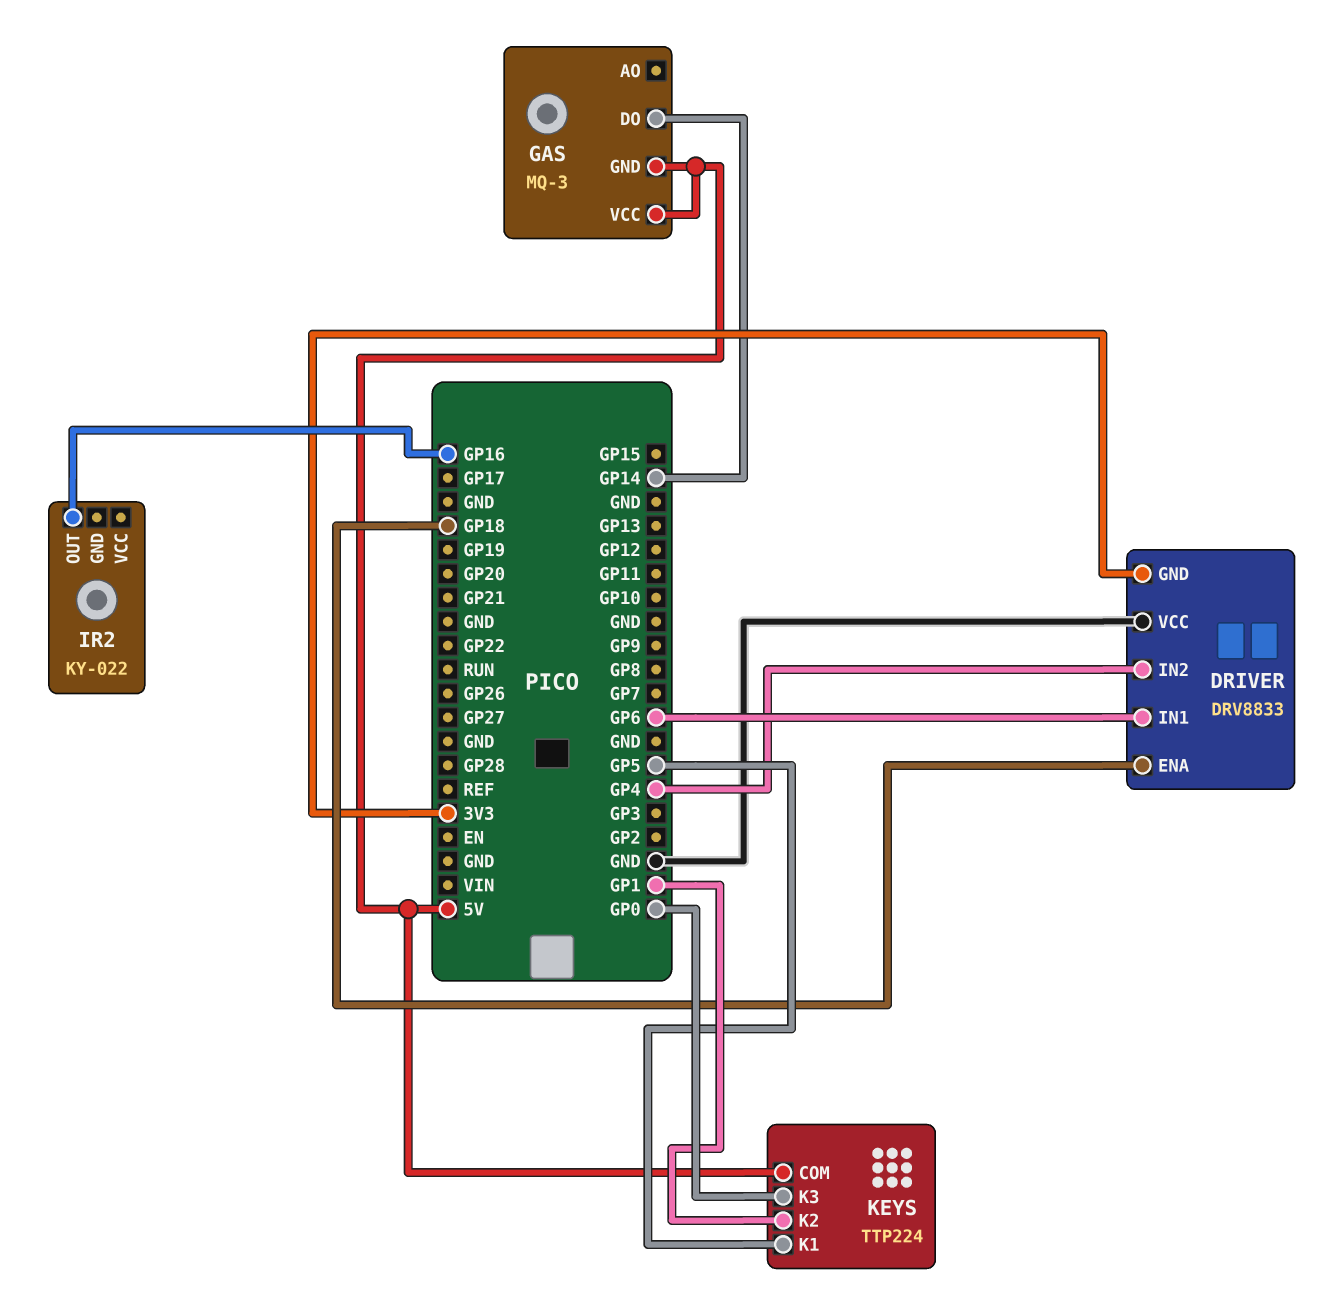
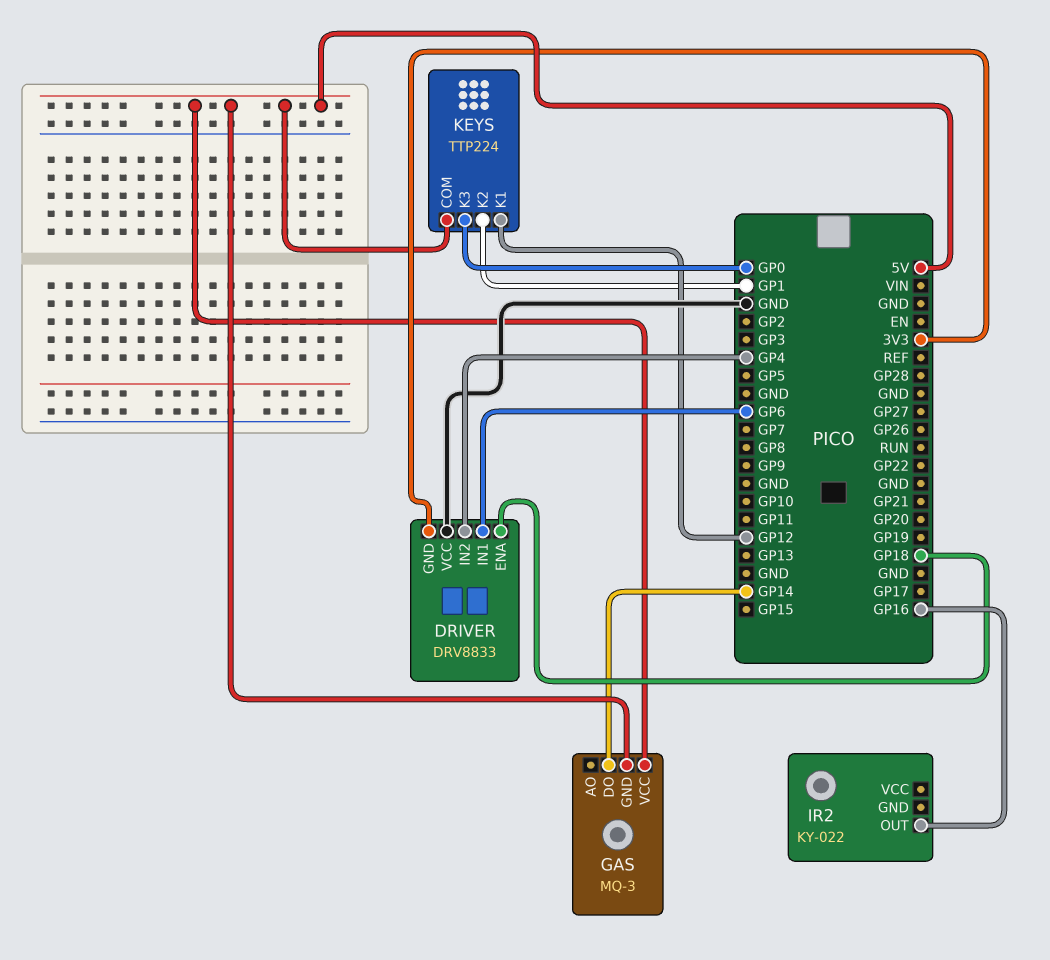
KEYS pin K1: GP5 -> GP12

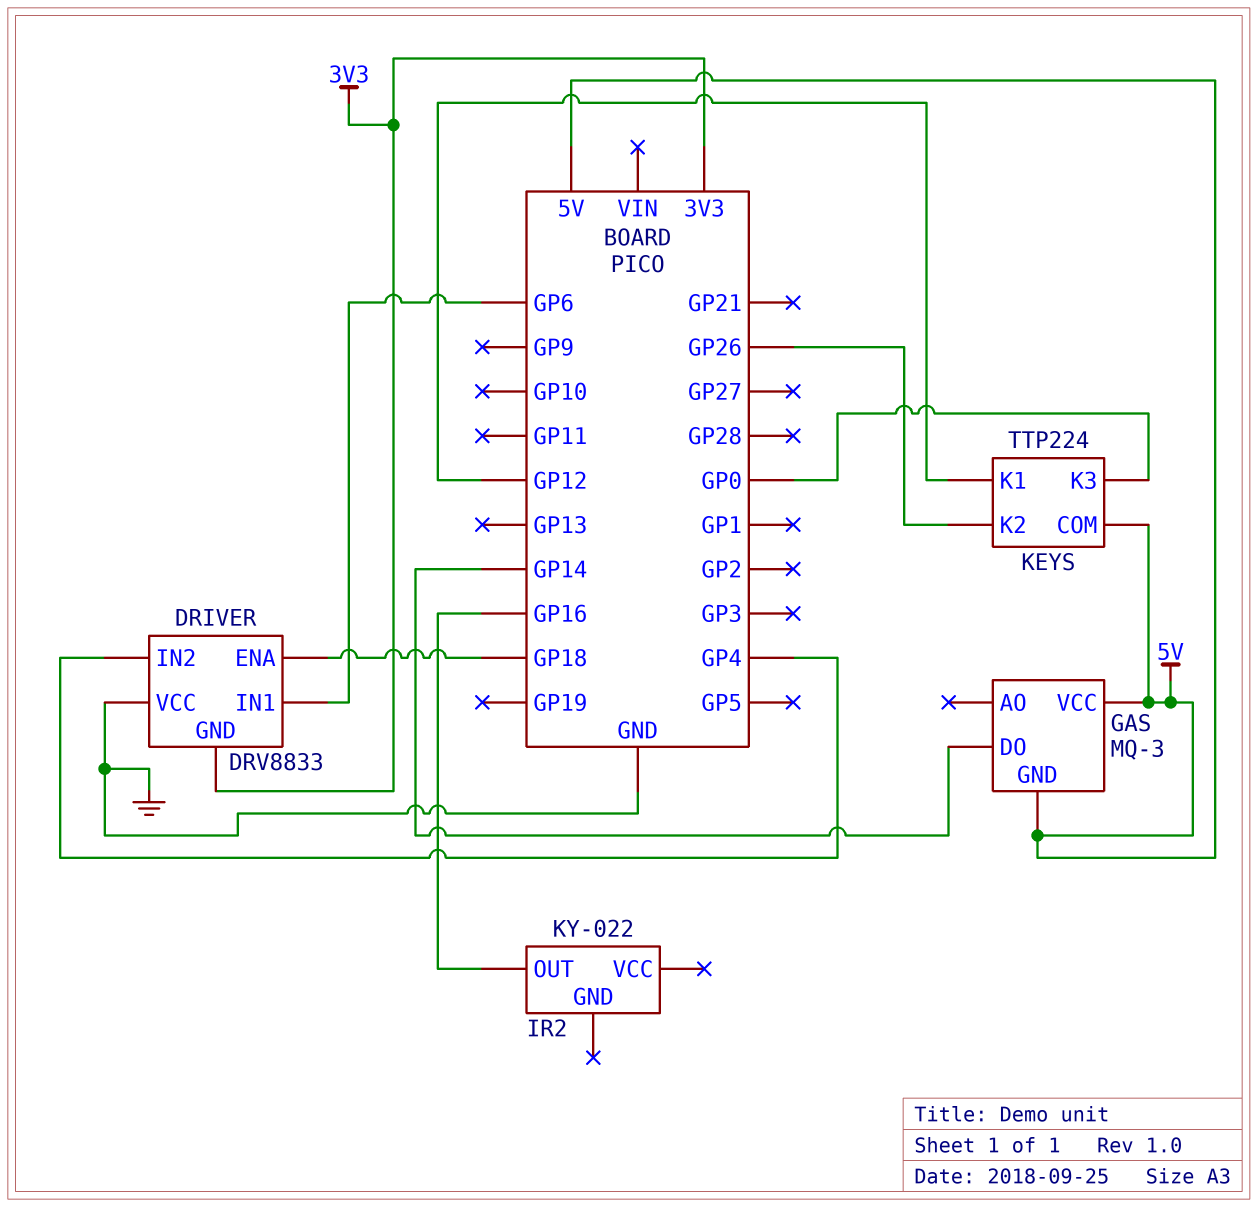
KEYS pin K2: GP1 -> GP26

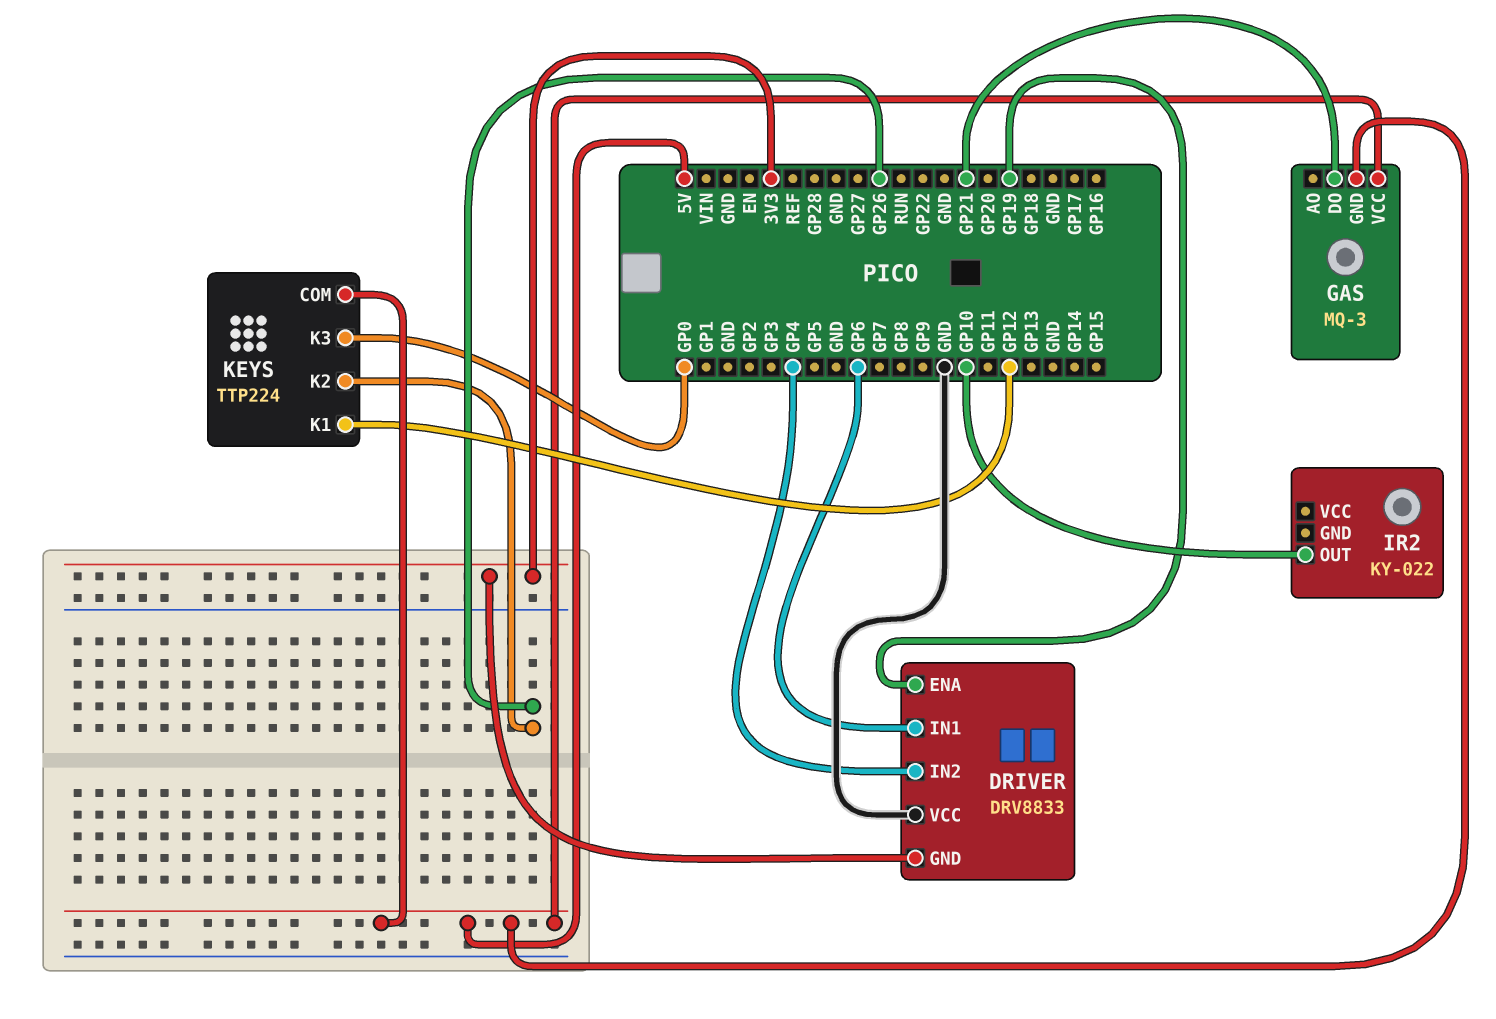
DRIVER pin ENA: GP18 -> GP19
GAS pin DO: GP14 -> GP21
IR2 pin OUT: GP16 -> GP10

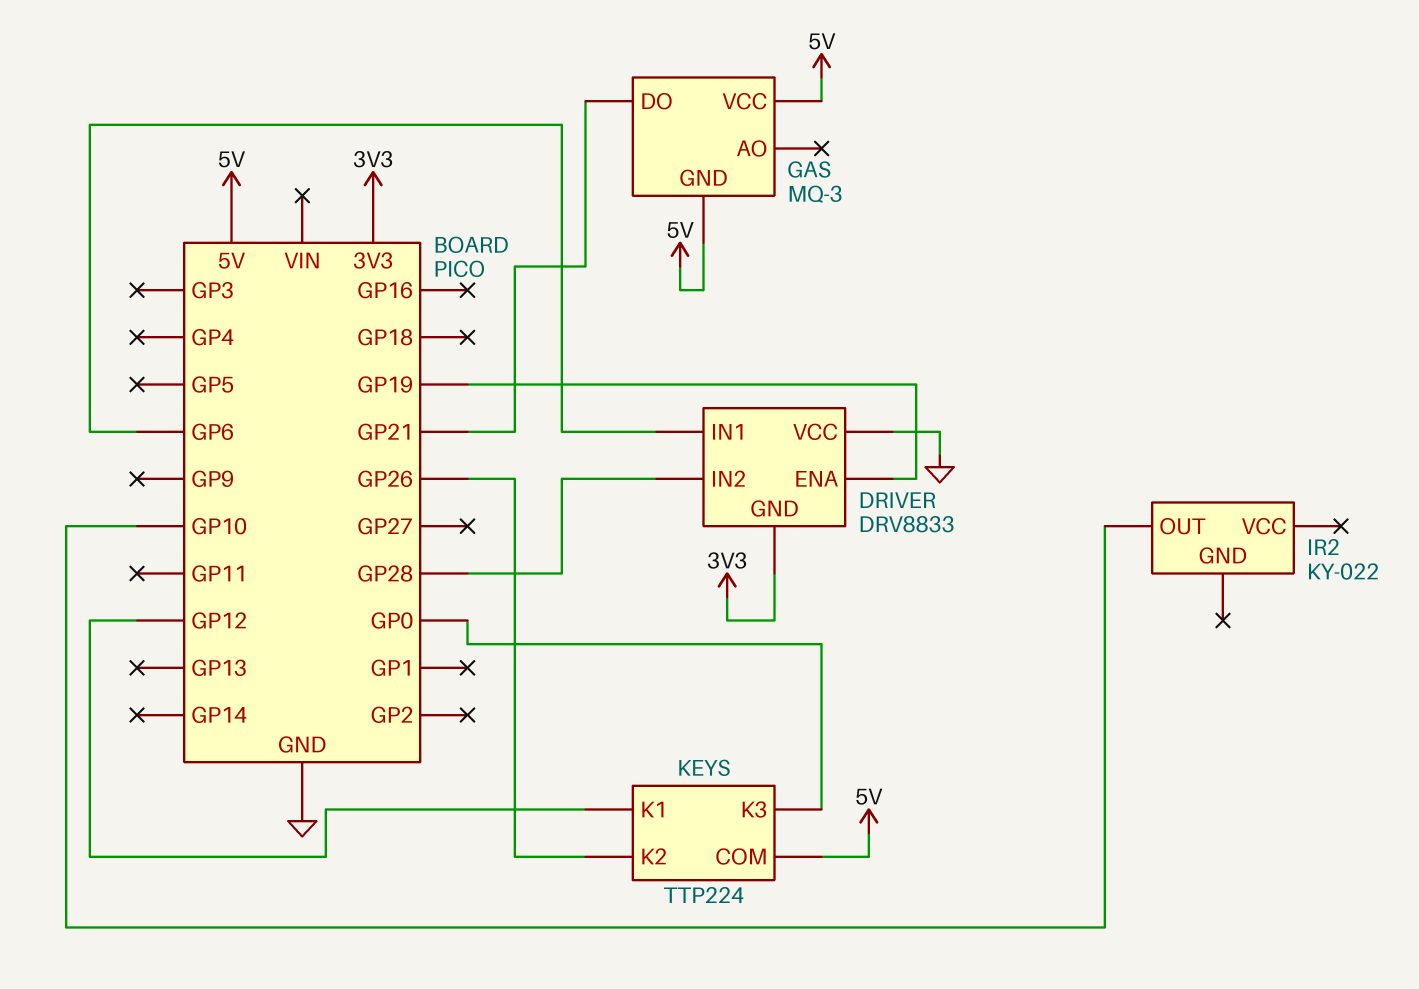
DRIVER pin IN2: GP4 -> GP28

